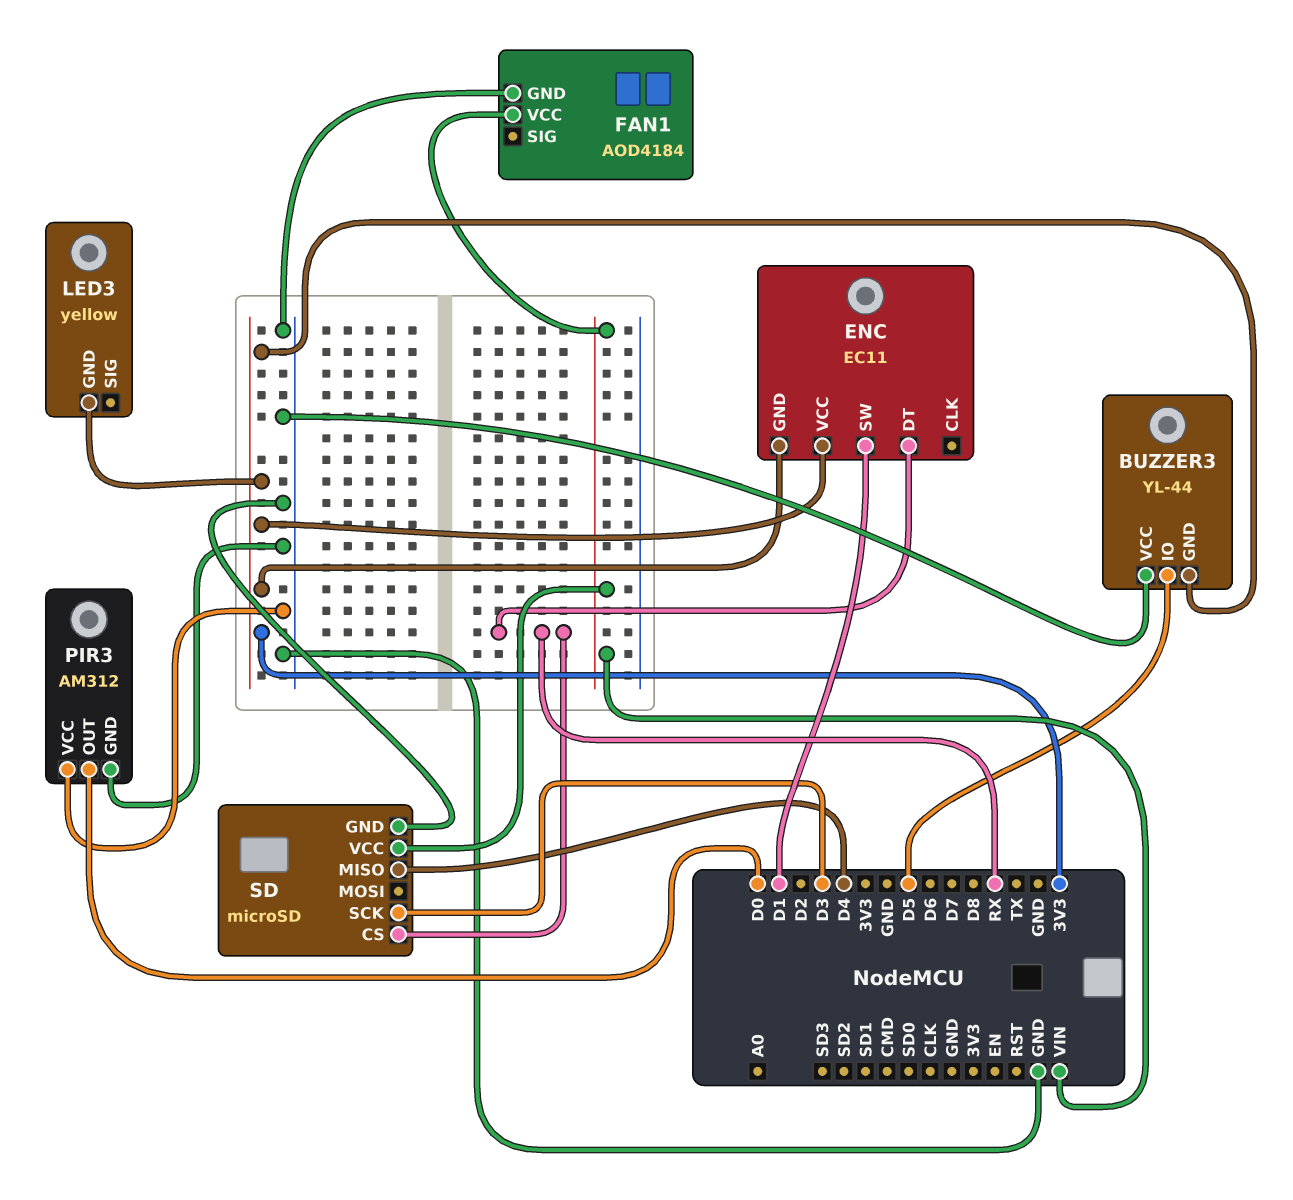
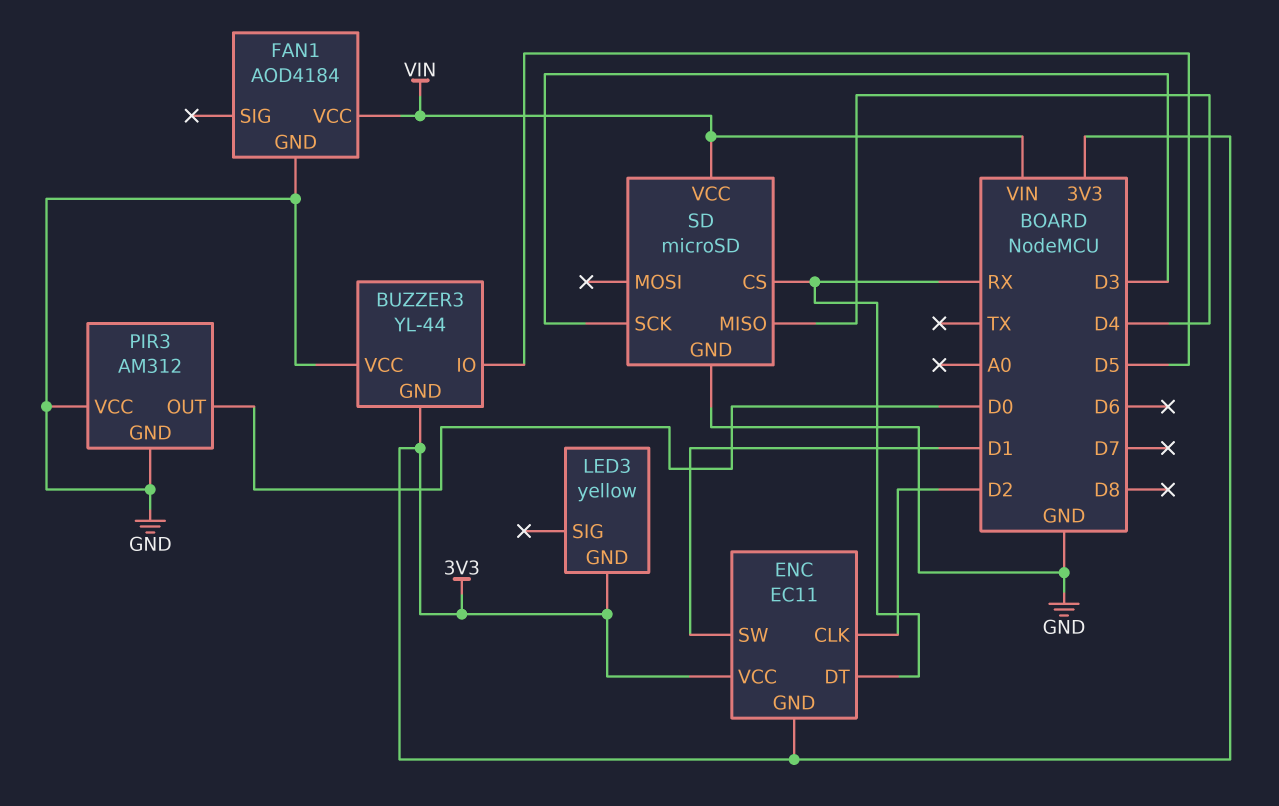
ENC pin CLK: none -> D2

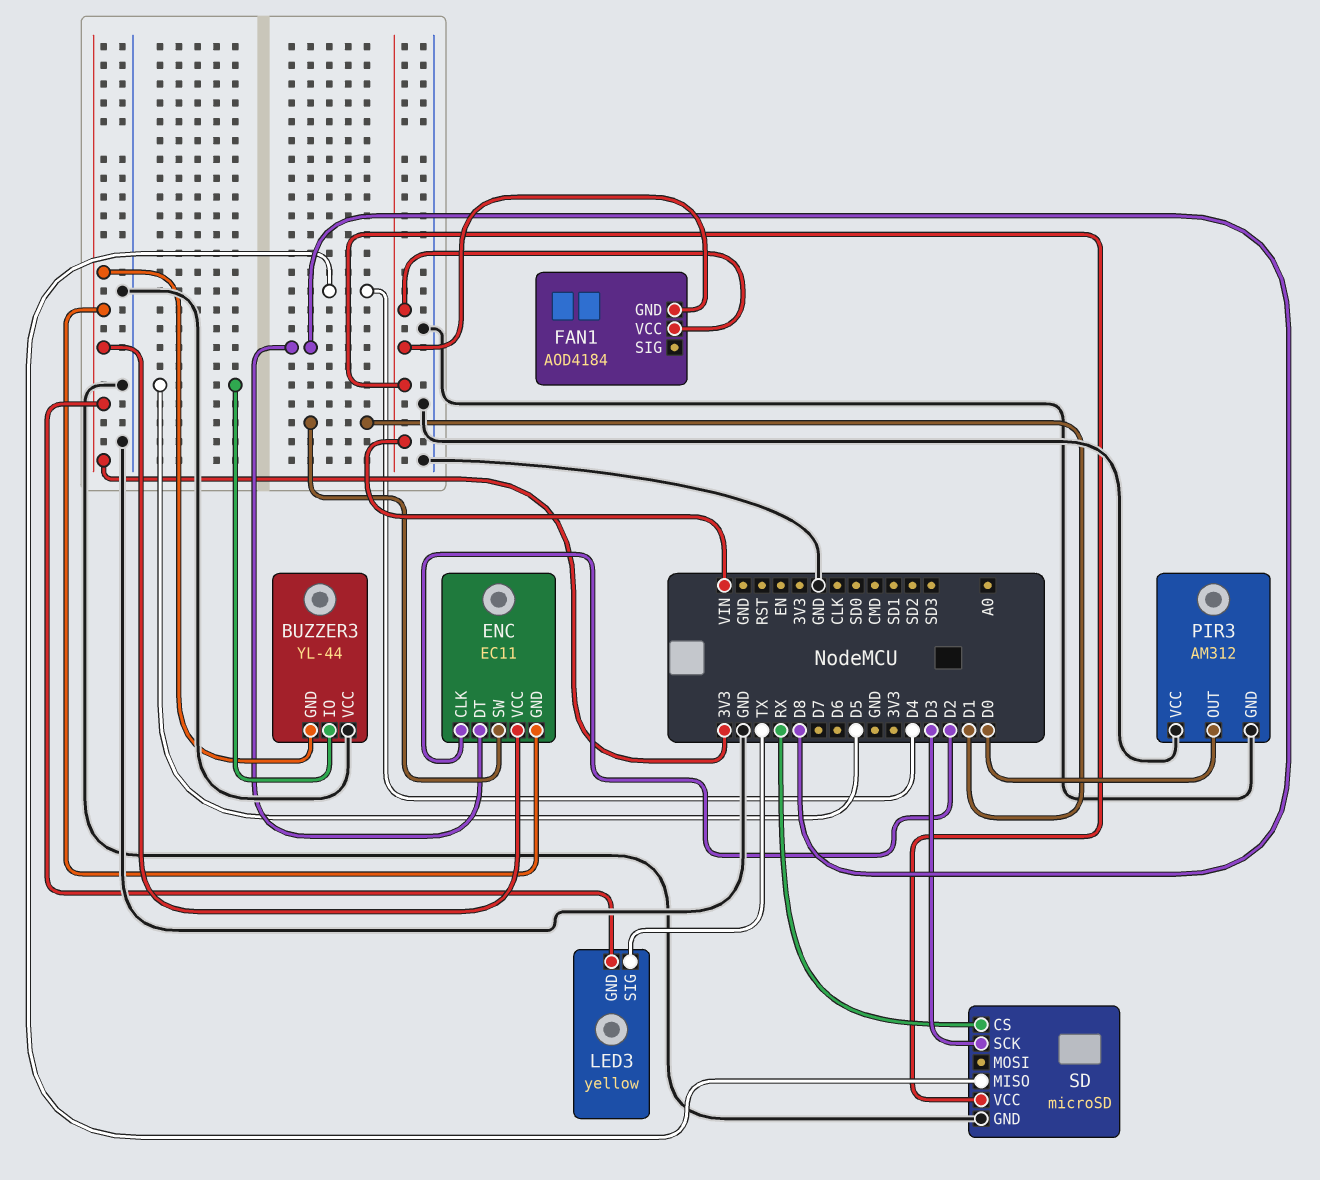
ENC pin DT: RX -> D8
FAN1 pin GND: GND -> VIN
LED3 pin SIG: none -> TX

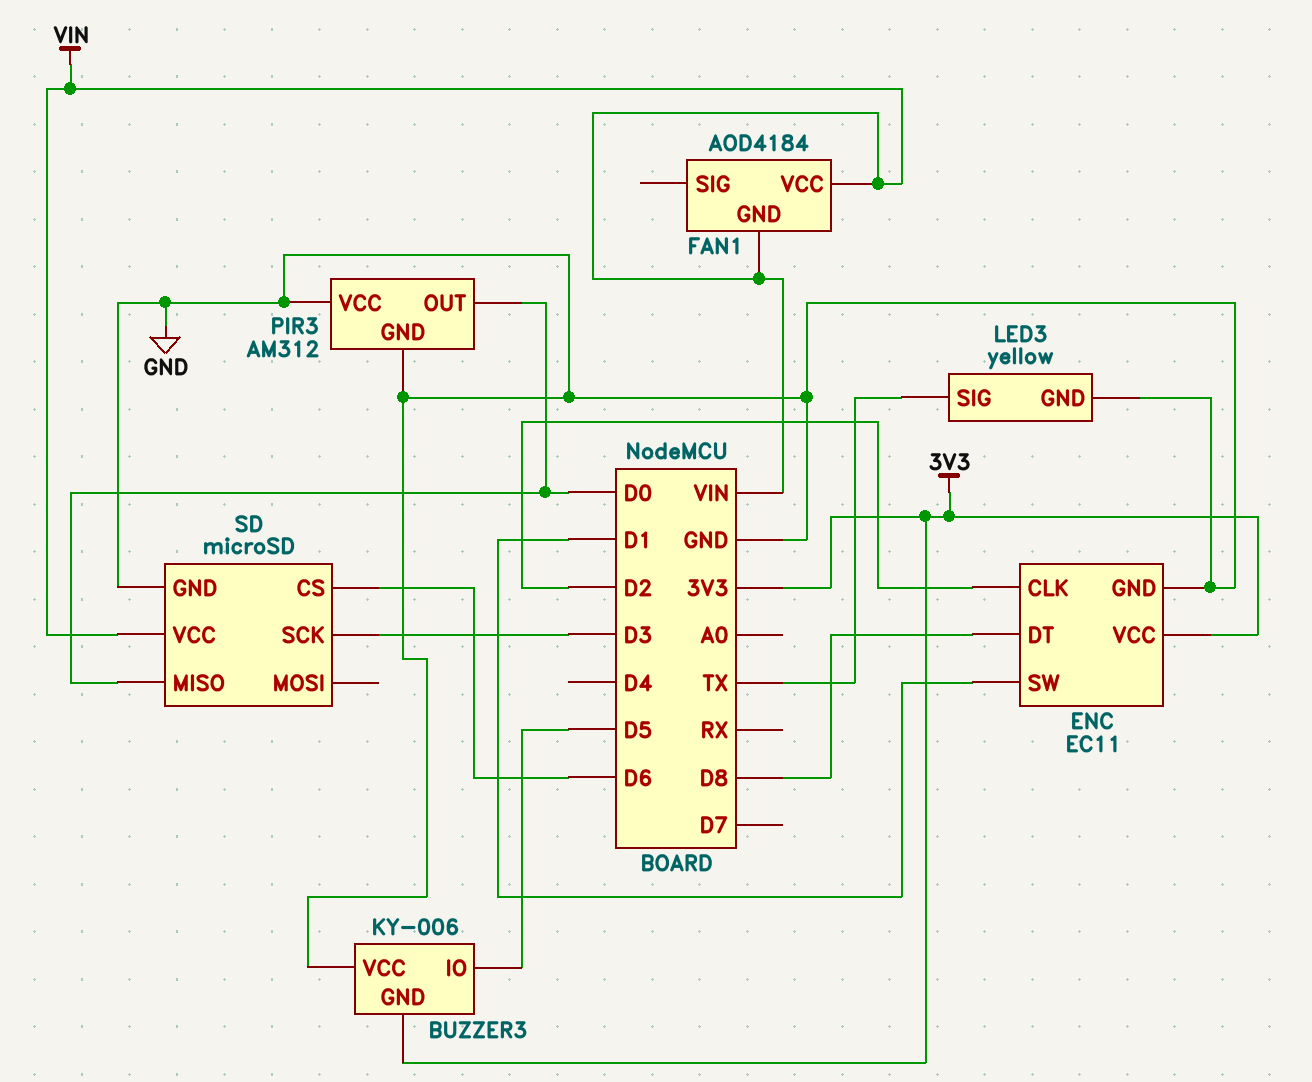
BUZZER3: YL-44 -> KY-006
ENC pin GND: 3V3 -> GND
LED3 pin GND: 3V3 -> GND
SD pin CS: RX -> D6
SD pin MISO: D4 -> D0

